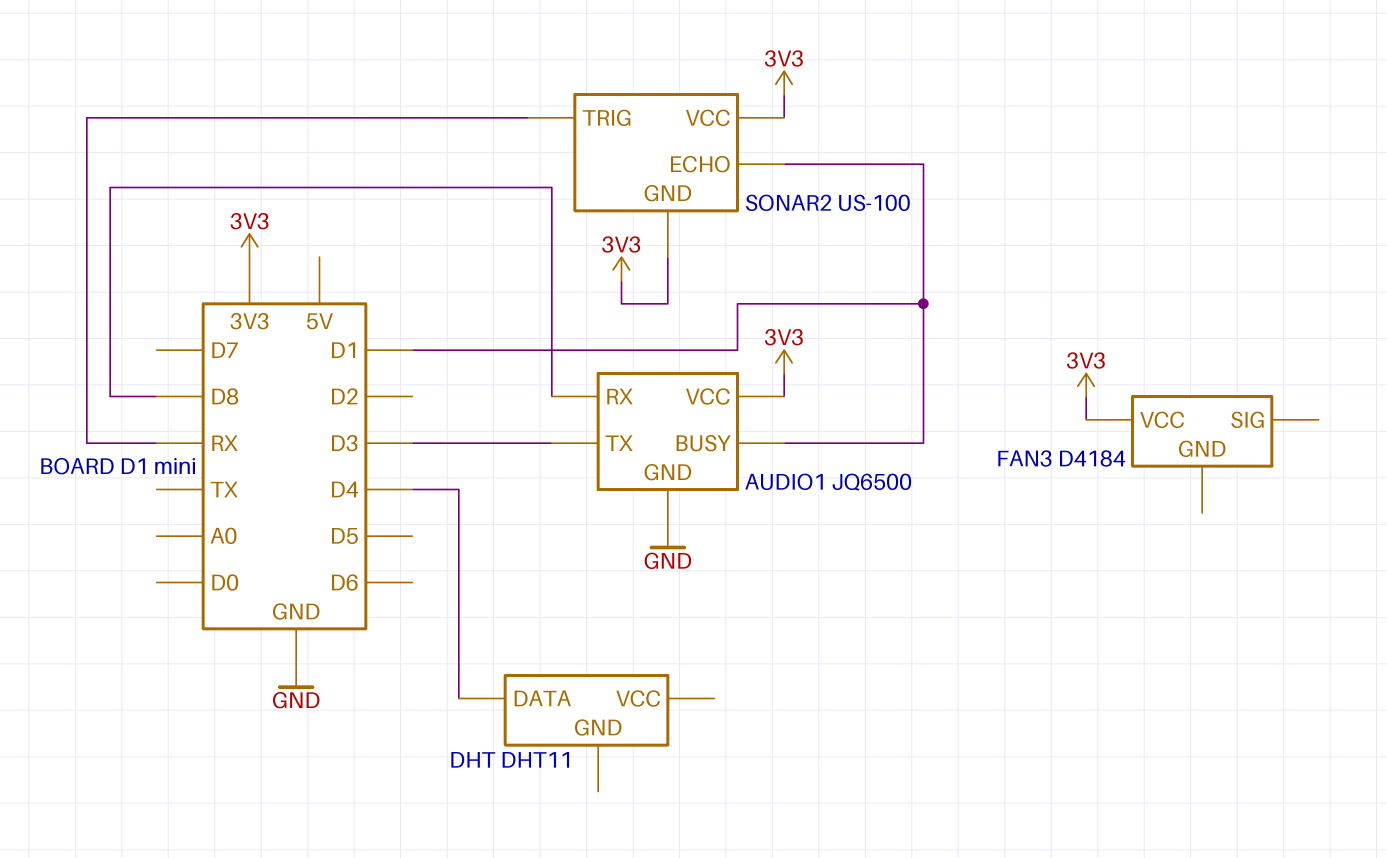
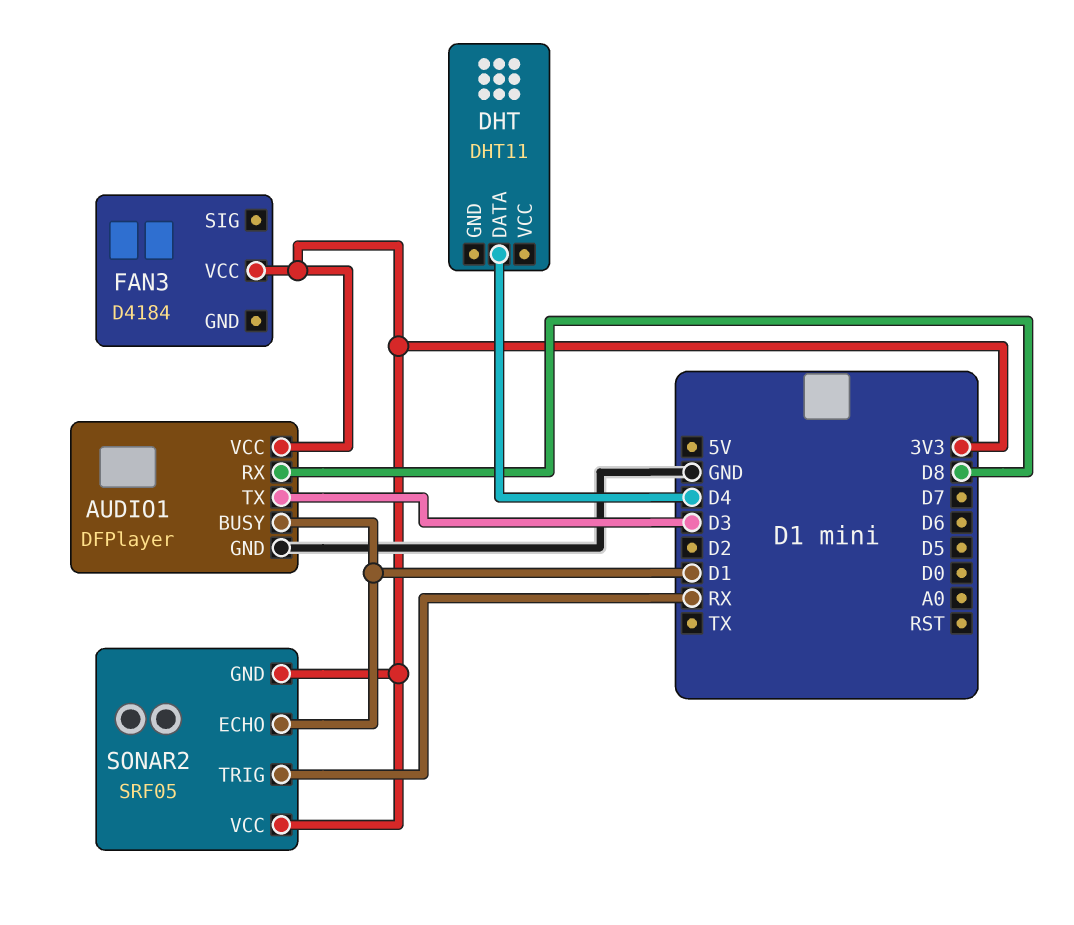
AUDIO1: JQ6500 -> DFPlayer
SONAR2: US-100 -> SRF05

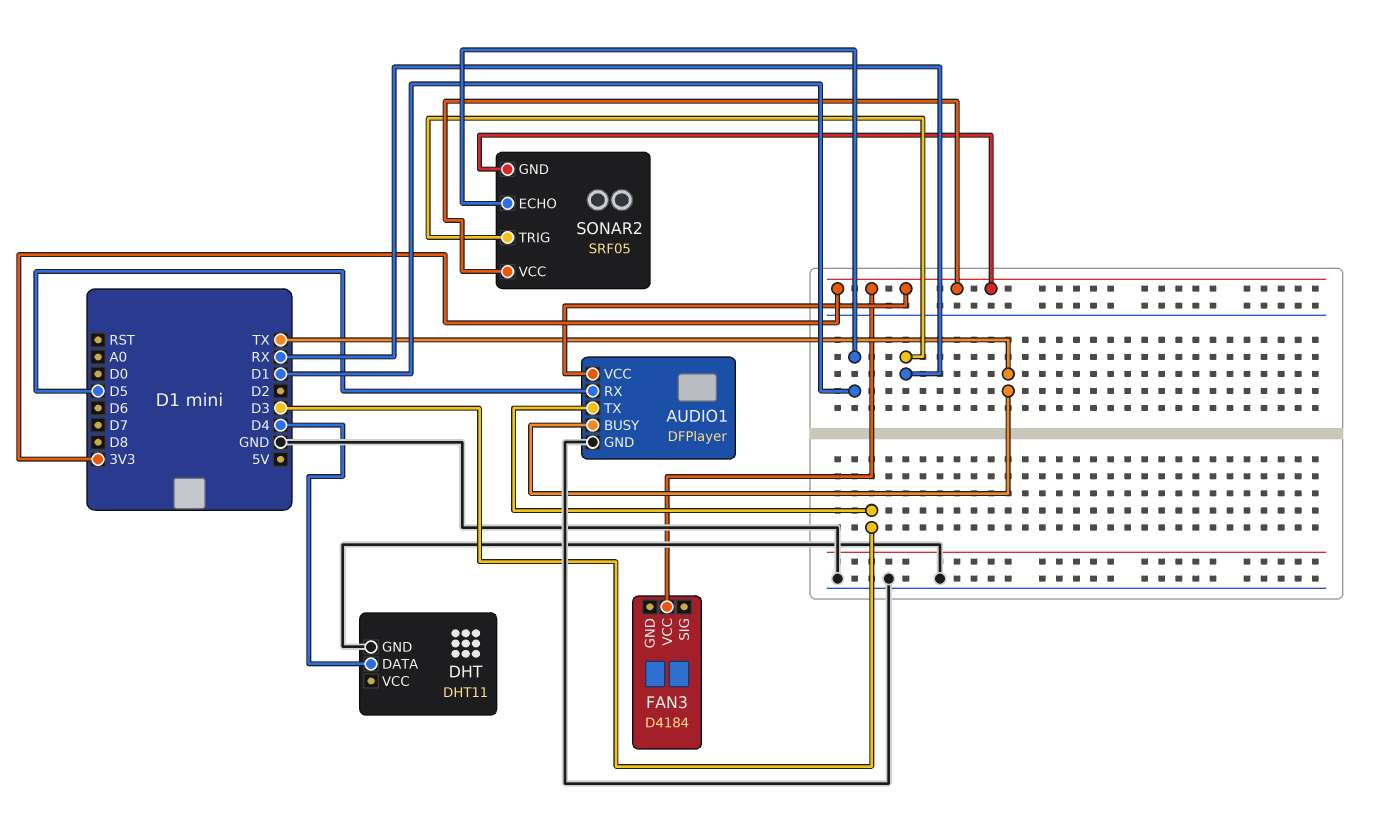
AUDIO1 pin BUSY: D1 -> TX
AUDIO1 pin RX: D8 -> D5
DHT pin GND: none -> GND

